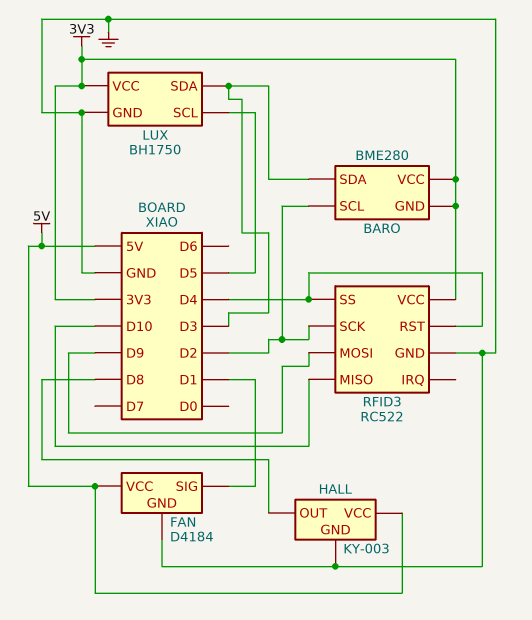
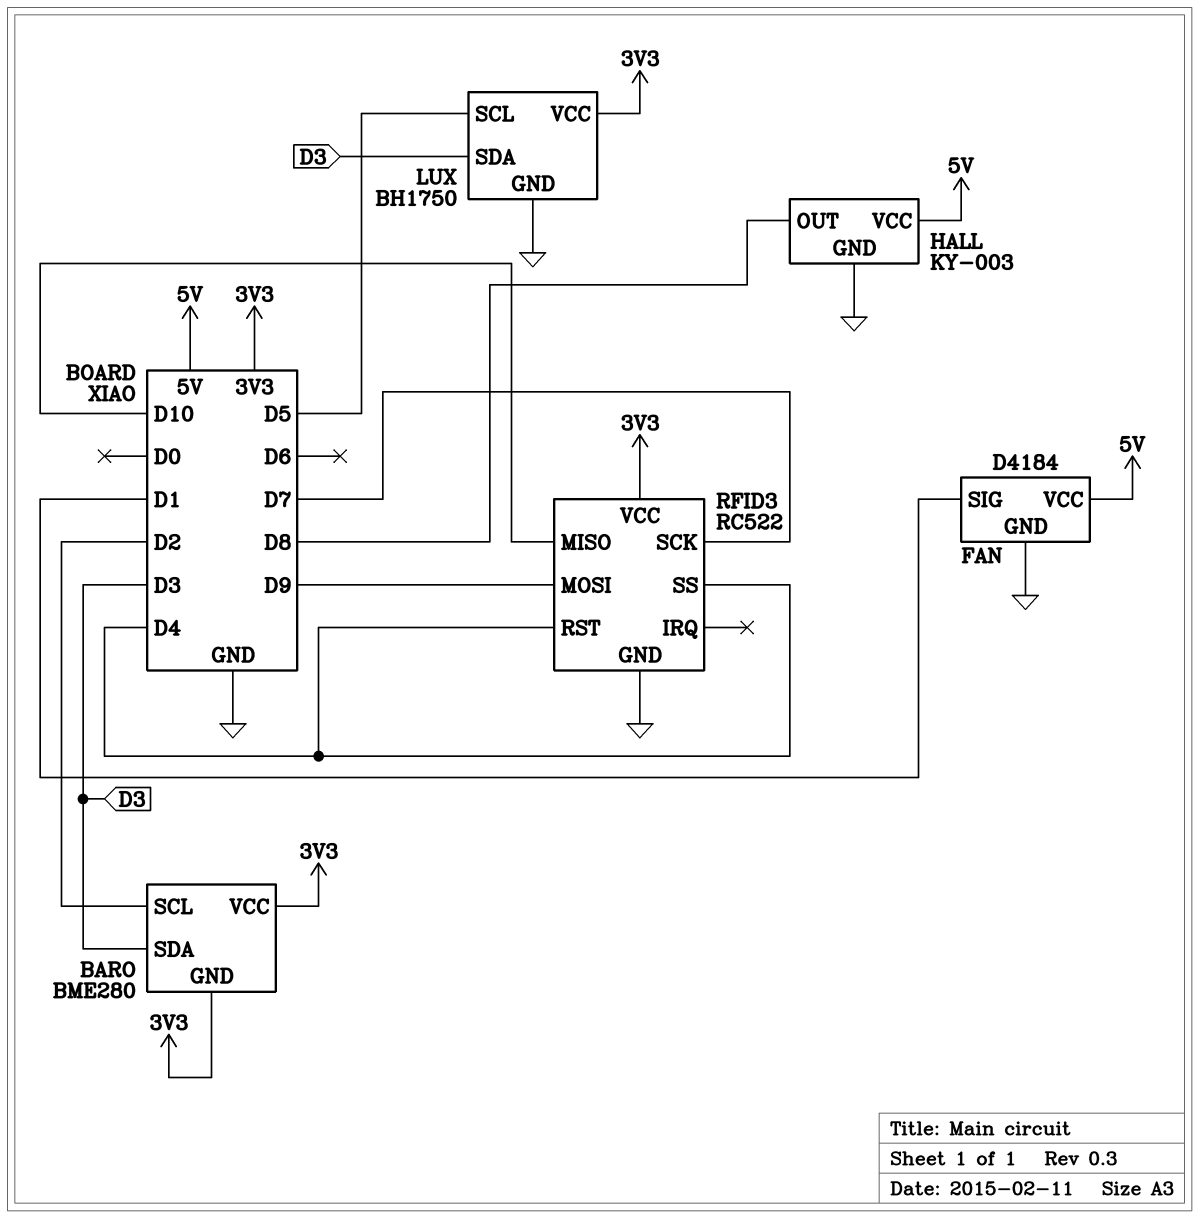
RFID3 pin SCK: D2 -> D7

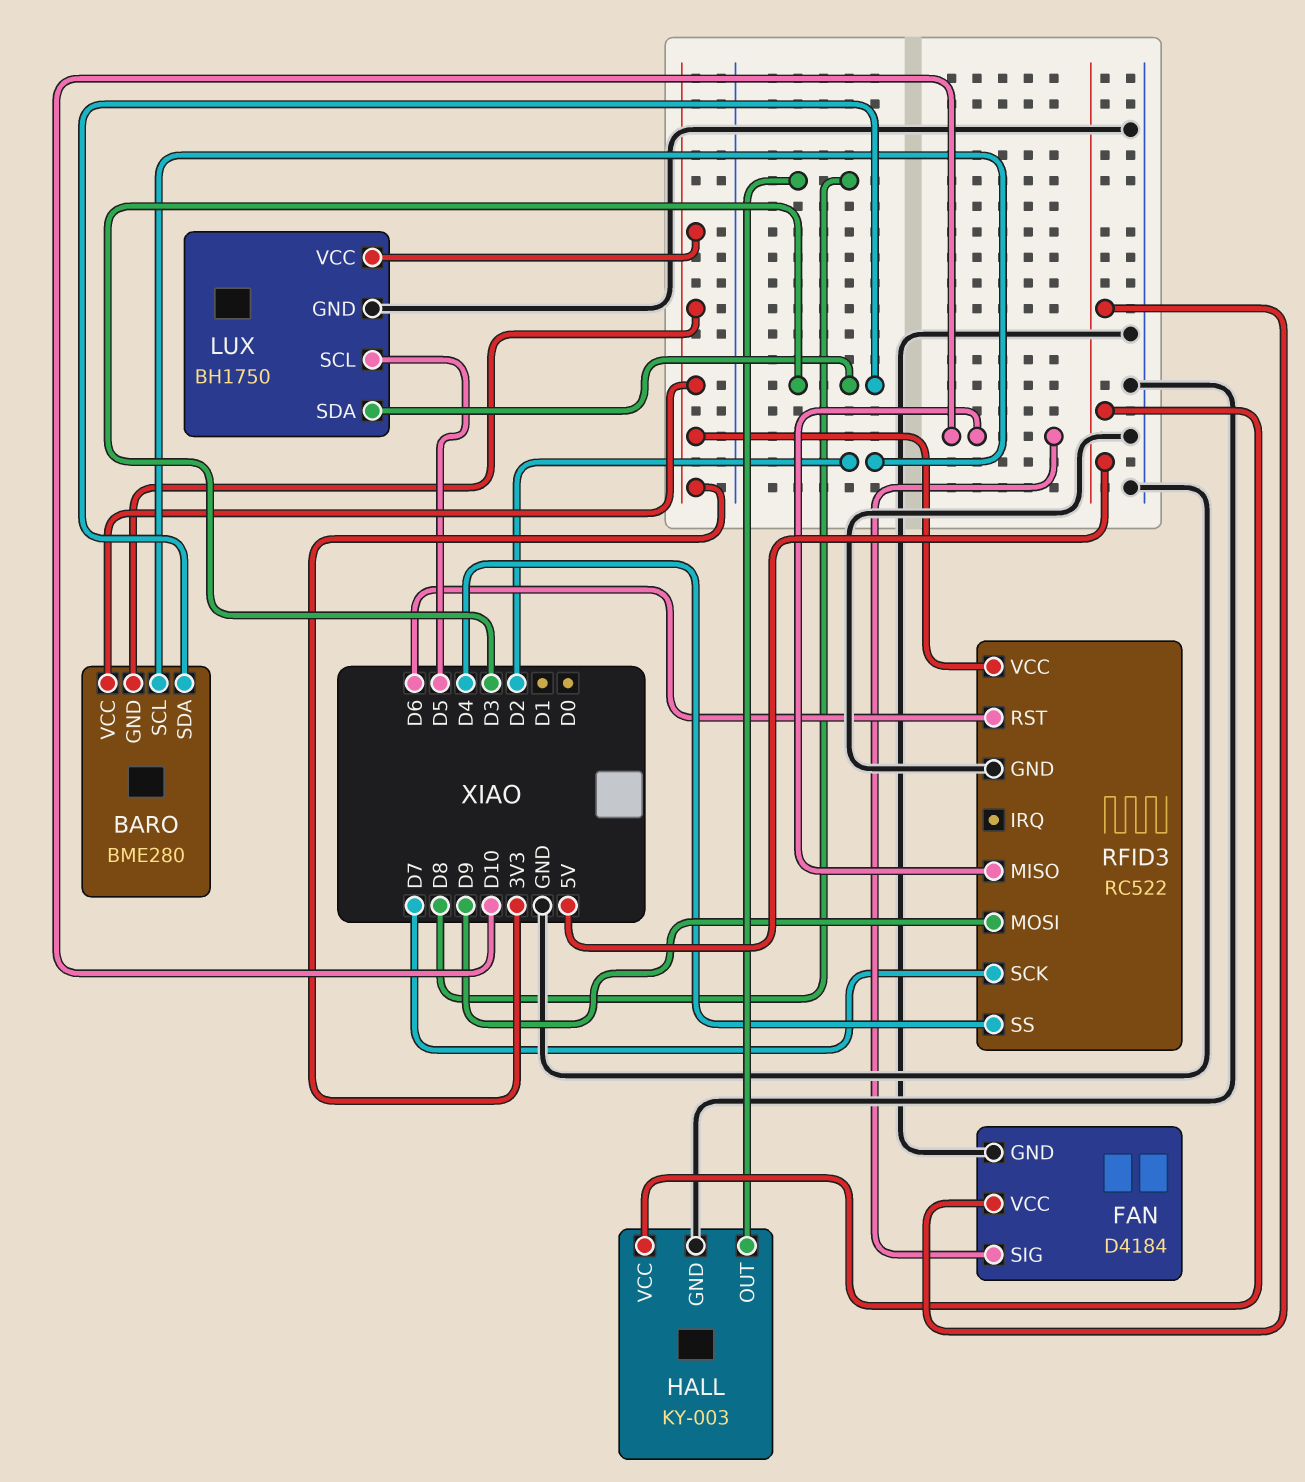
FAN pin SIG: D1 -> D10
RFID3 pin RST: D4 -> D6

